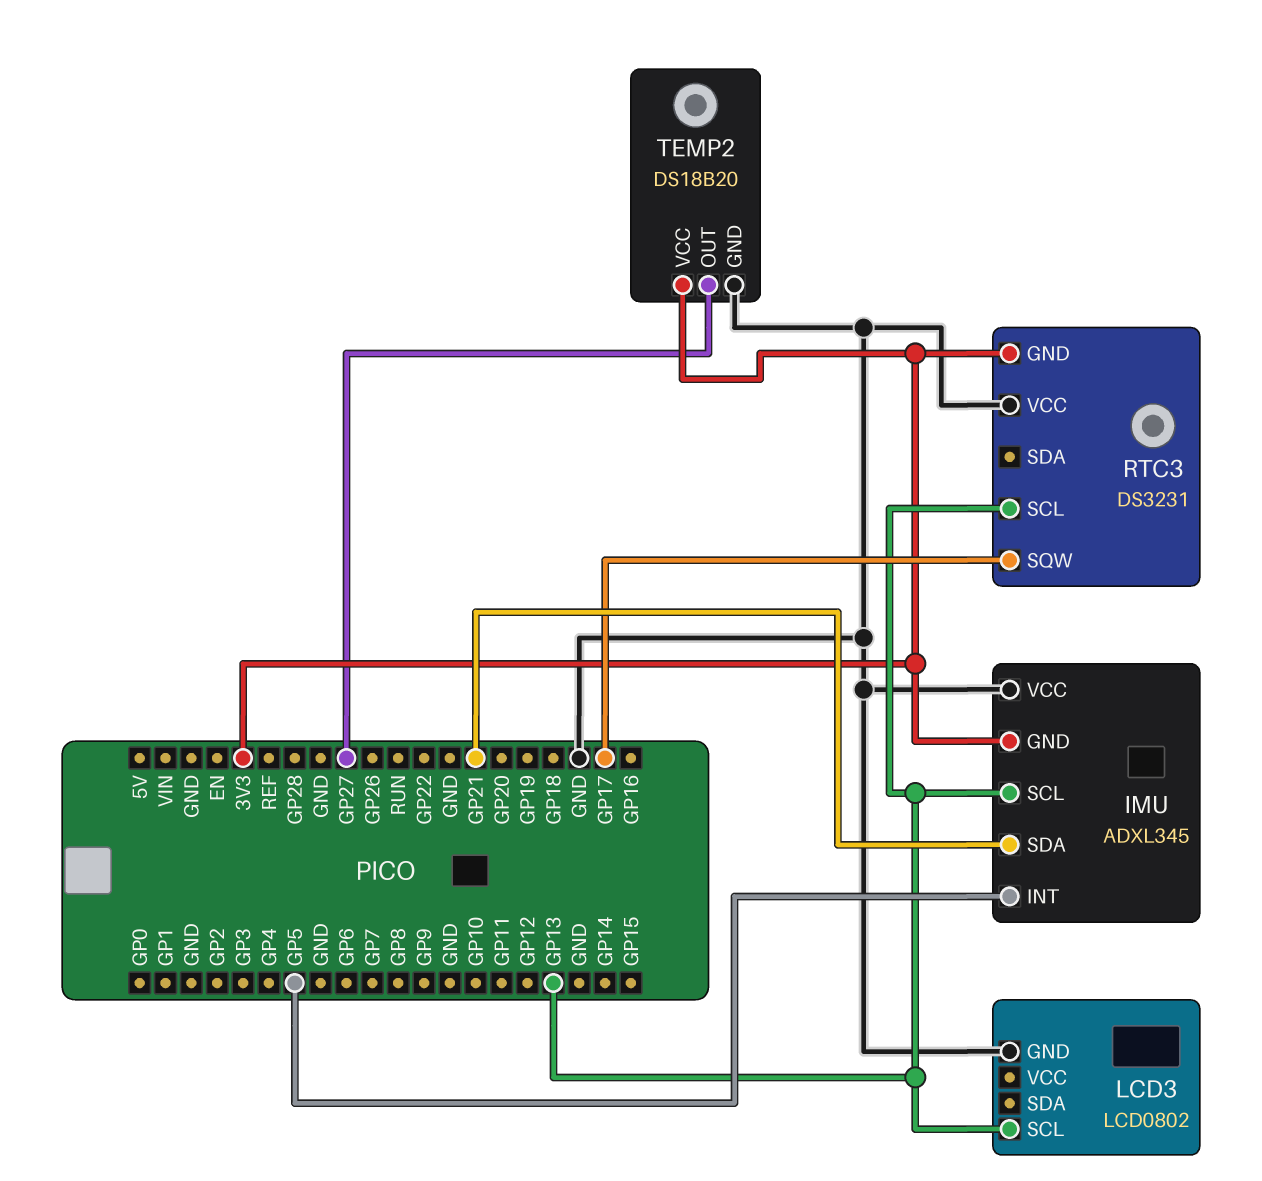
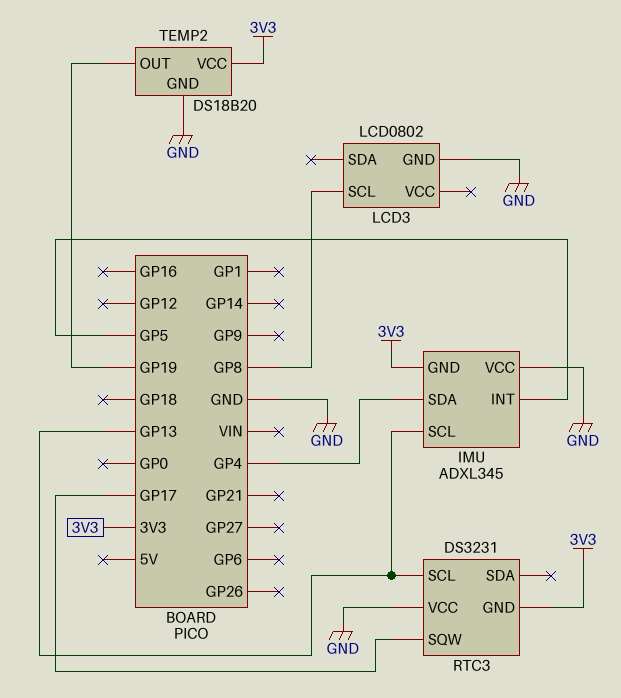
IMU pin SDA: GP21 -> GP4
LCD3 pin SCL: GP13 -> GP8
TEMP2 pin OUT: GP27 -> GP19

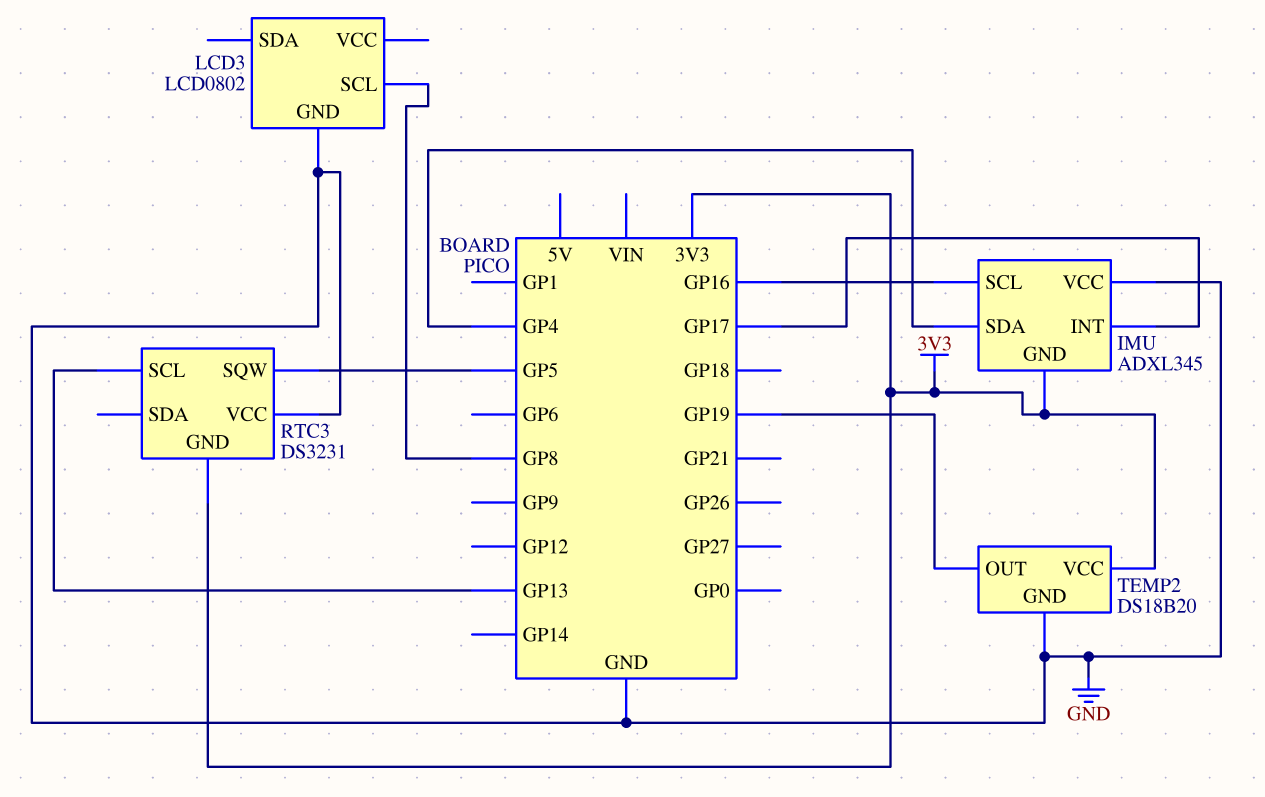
IMU pin INT: GP5 -> GP17
IMU pin SCL: GP13 -> GP16
RTC3 pin SQW: GP17 -> GP5

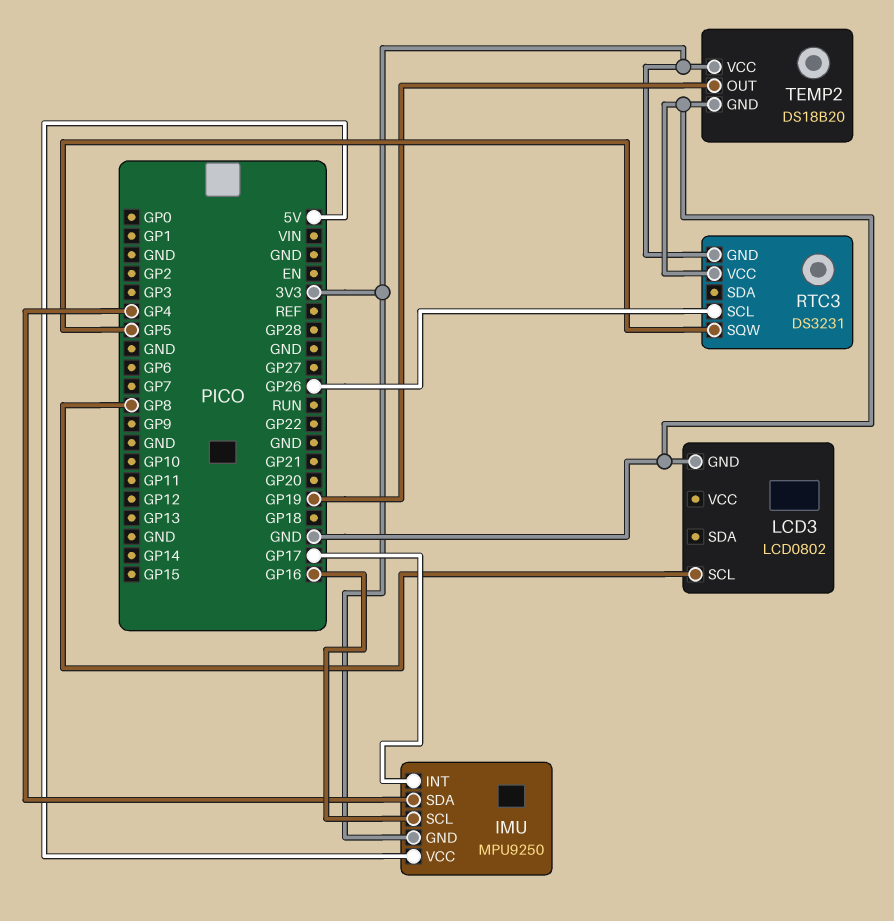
IMU: ADXL345 -> MPU9250
IMU pin VCC: GND -> 5V
RTC3 pin SCL: GP13 -> GP26

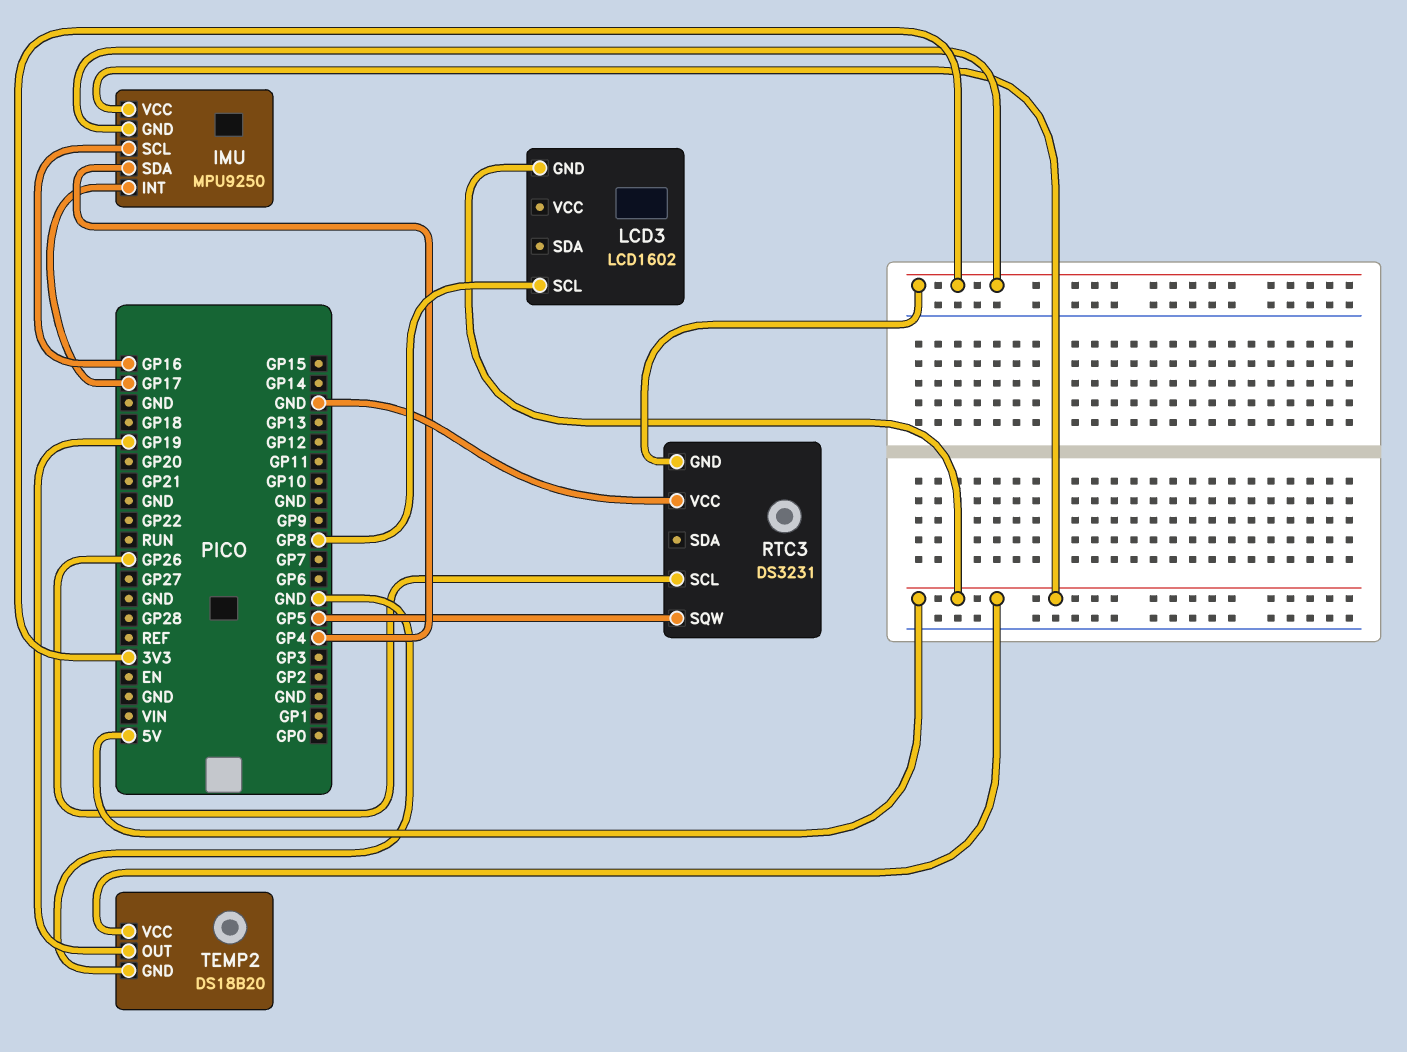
LCD3: LCD0802 -> LCD1602
LCD3 pin GND: GND -> 5V
TEMP2 pin VCC: 3V3 -> 5V

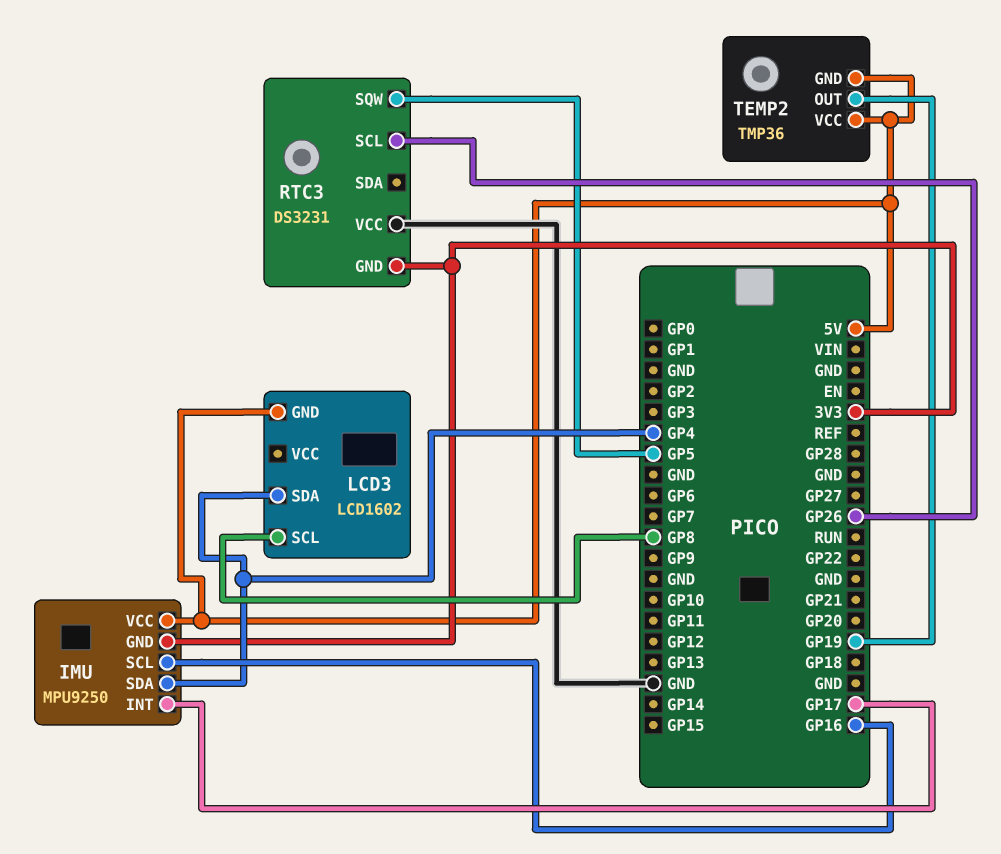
LCD3 pin SDA: none -> GP4
TEMP2: DS18B20 -> TMP36
TEMP2 pin GND: GND -> 5V

